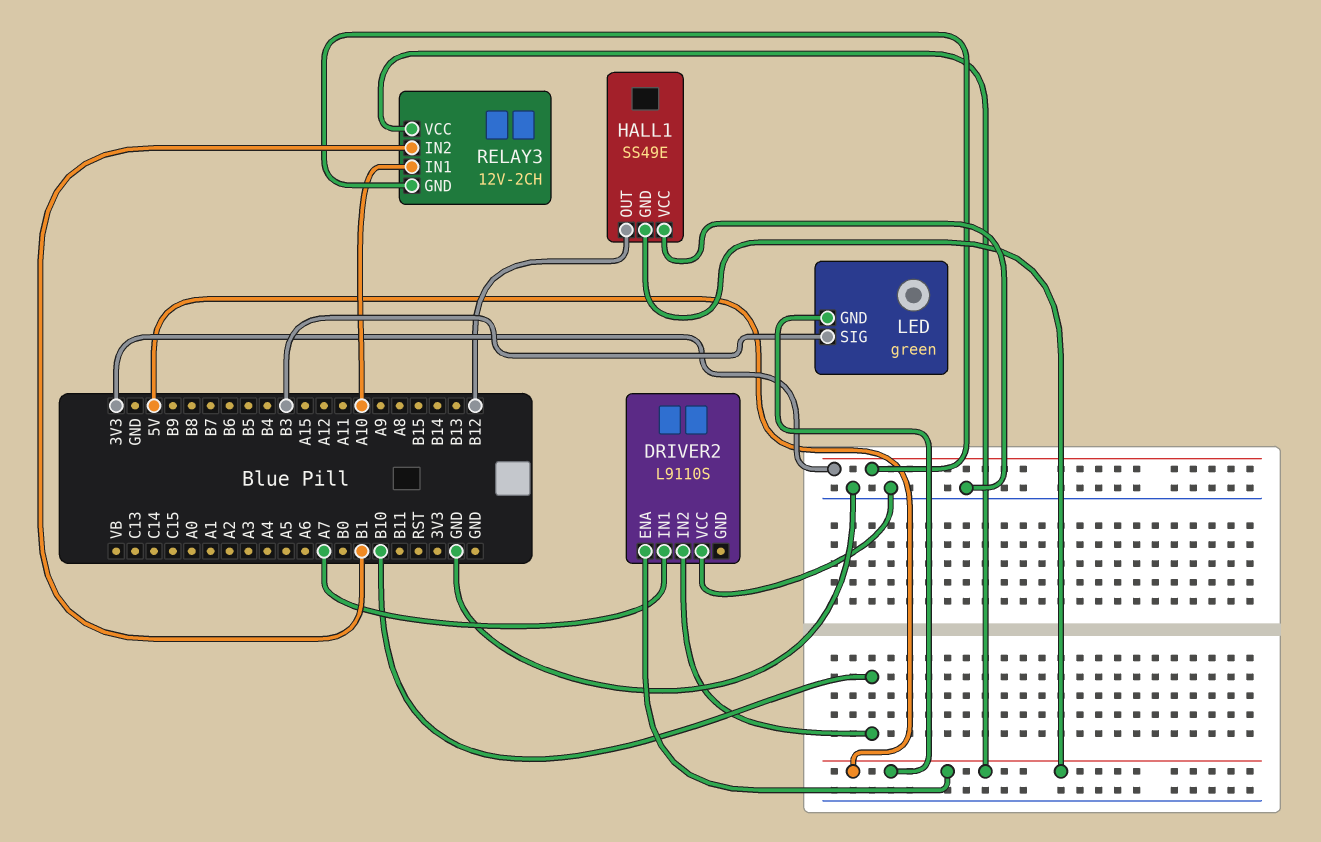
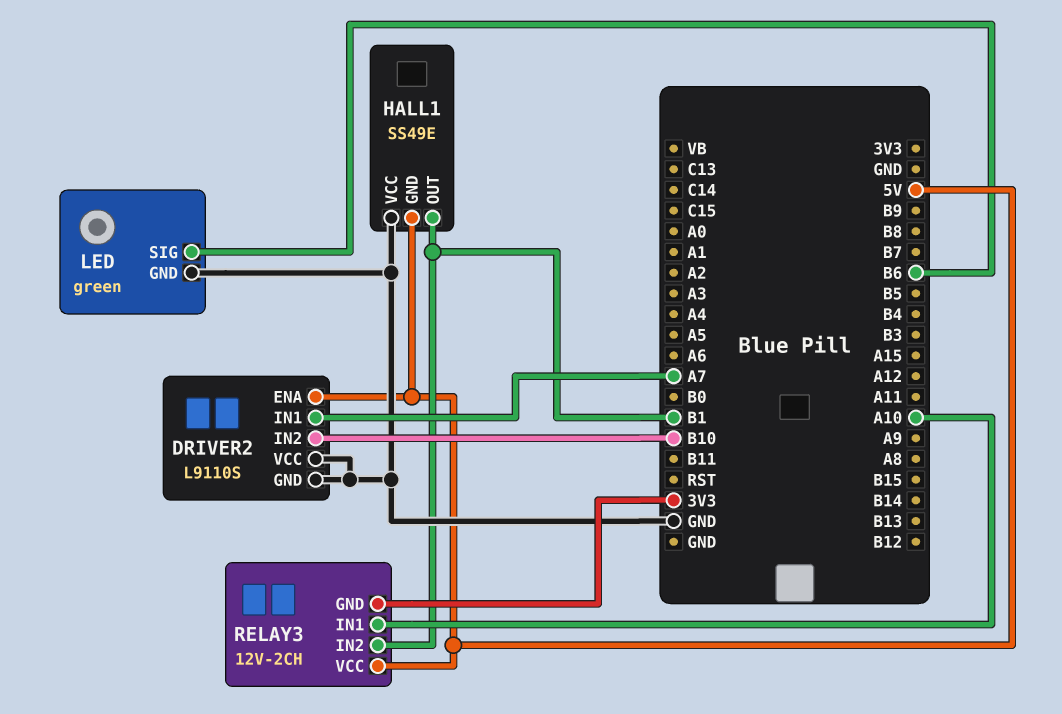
DRIVER2 pin GND: none -> GND
HALL1 pin OUT: B12 -> B1
LED pin GND: 5V -> GND
LED pin SIG: B3 -> B6

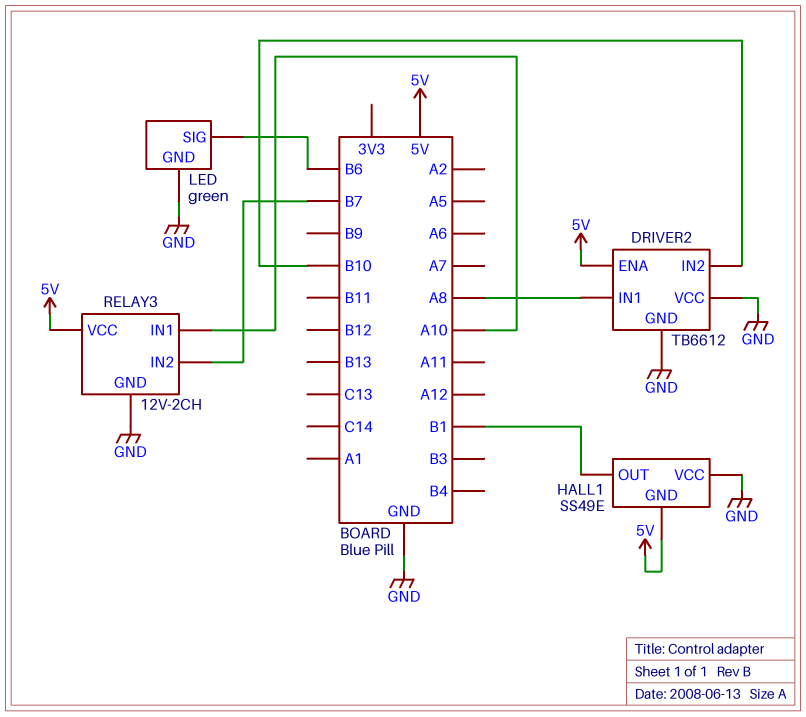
DRIVER2: L9110S -> TB6612
DRIVER2 pin IN1: A7 -> A8
RELAY3 pin GND: 3V3 -> GND
RELAY3 pin IN2: B1 -> B7

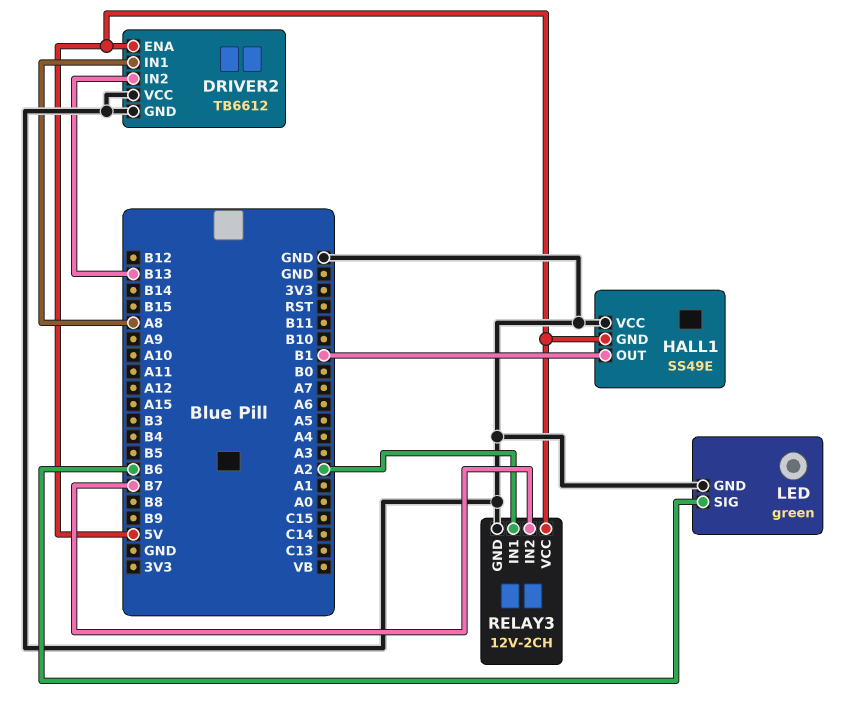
DRIVER2 pin IN2: B10 -> B13
RELAY3 pin IN1: A10 -> A2

